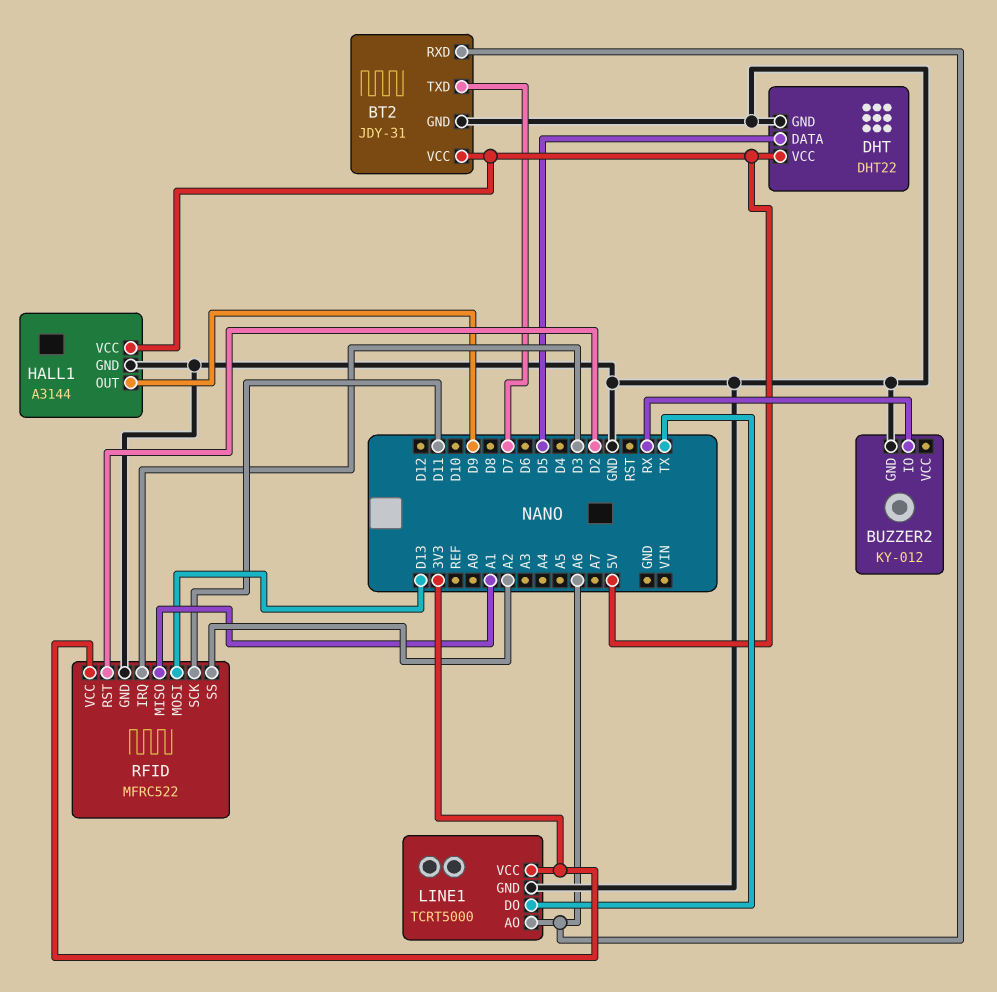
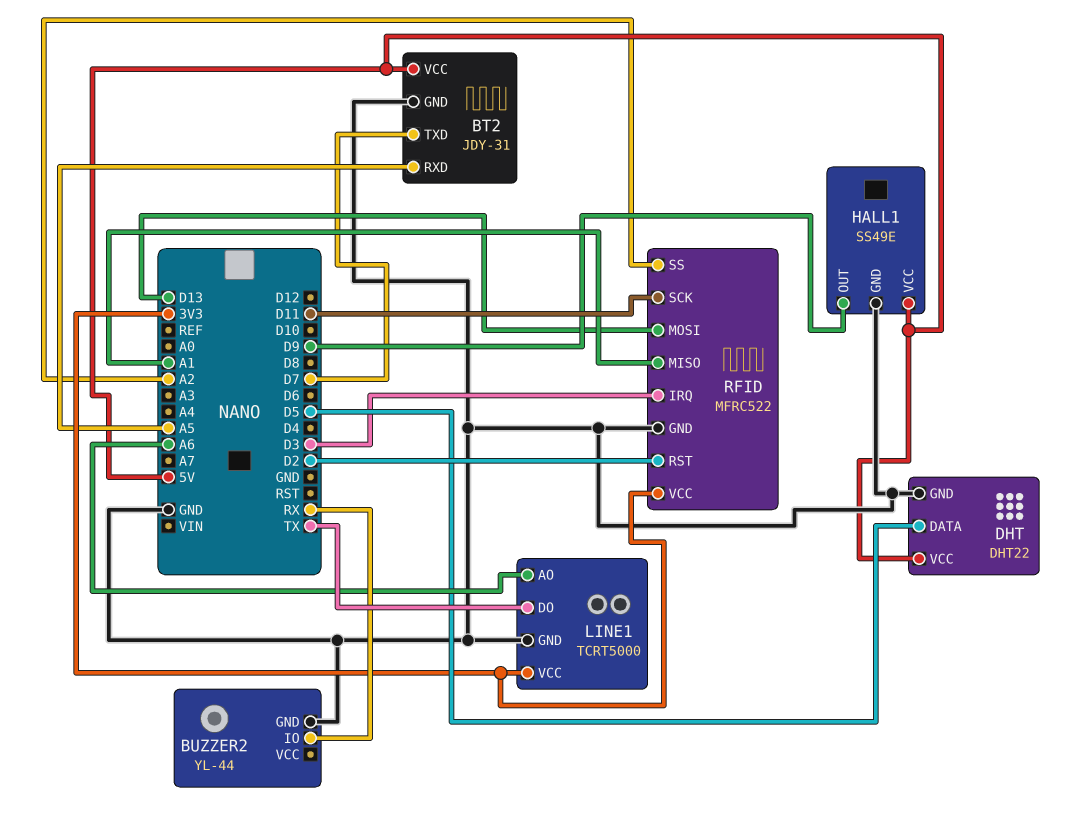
BT2 pin RXD: A6 -> A5
BUZZER2: KY-012 -> YL-44
HALL1: A3144 -> SS49E

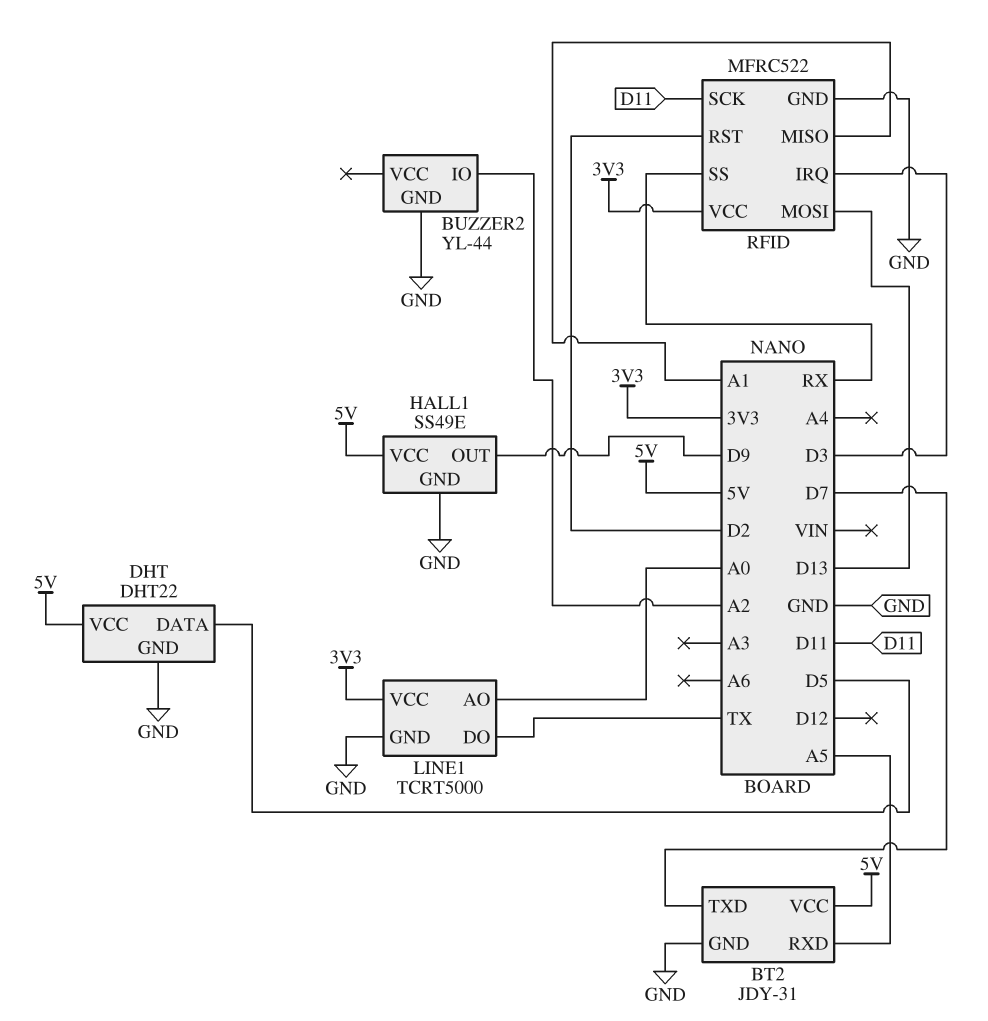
BUZZER2 pin IO: RX -> A2
LINE1 pin AO: A6 -> A0
RFID pin SS: A2 -> RX

